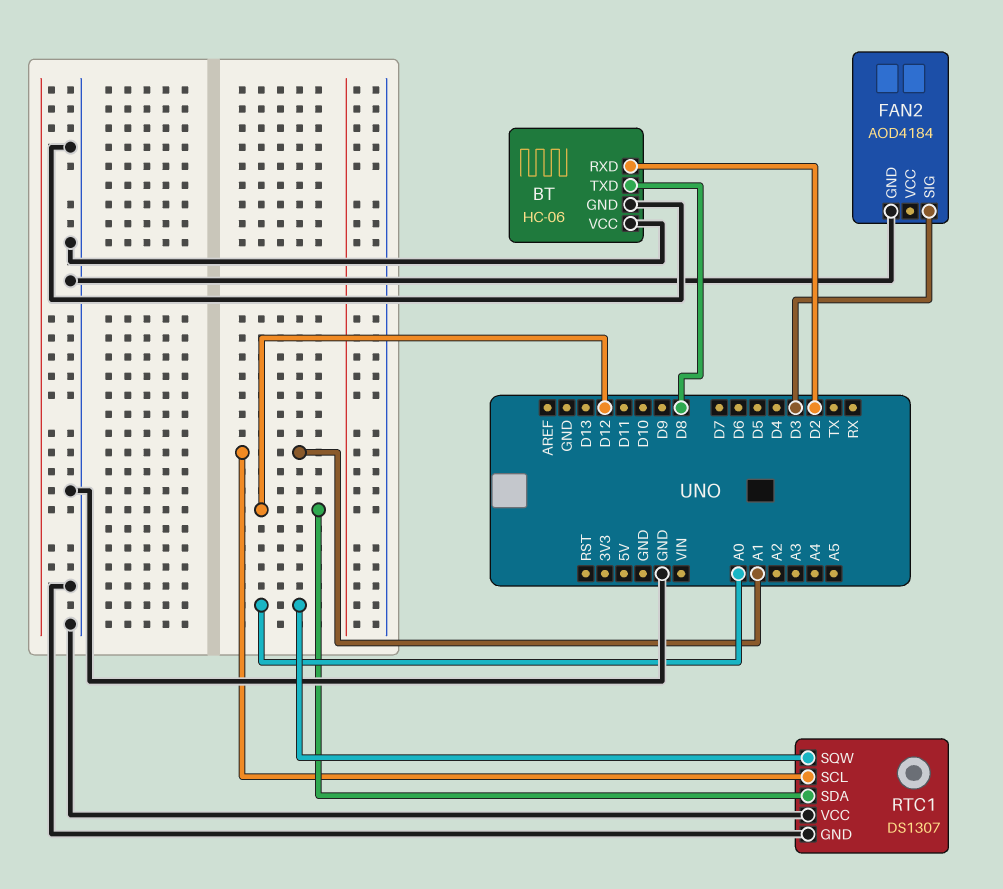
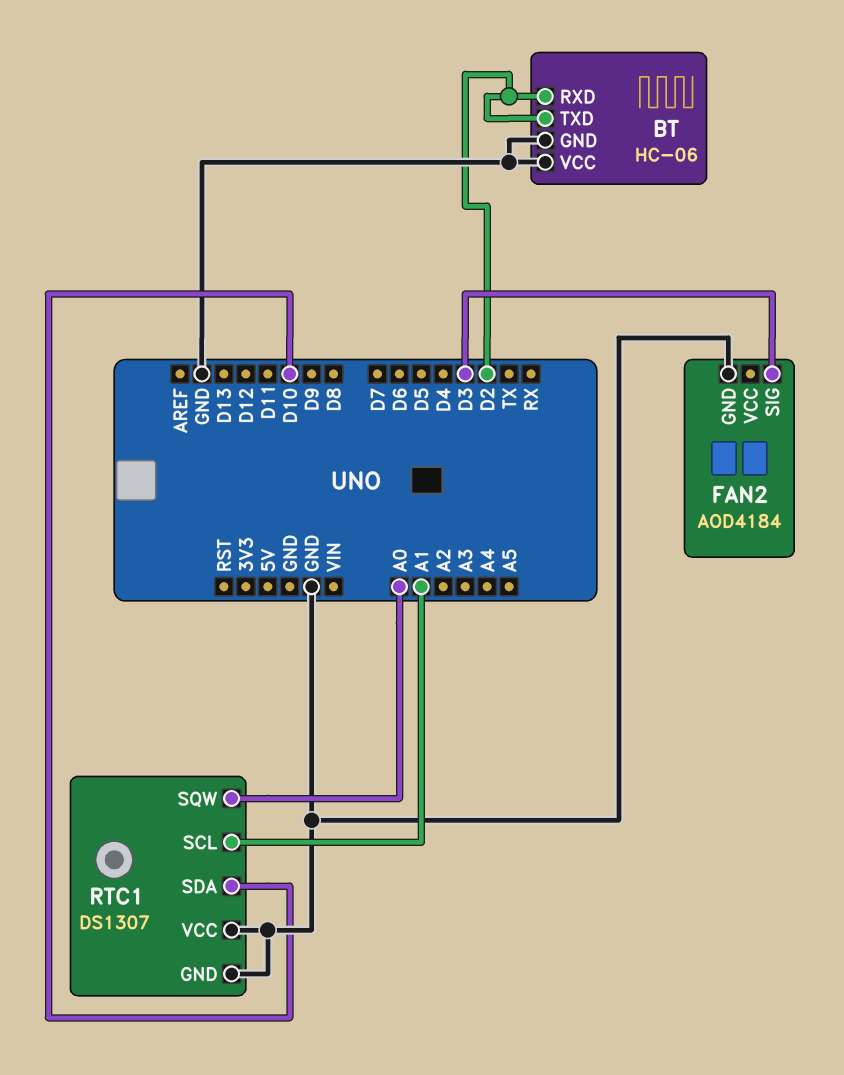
BT pin TXD: D8 -> D2
RTC1 pin SDA: D12 -> D10

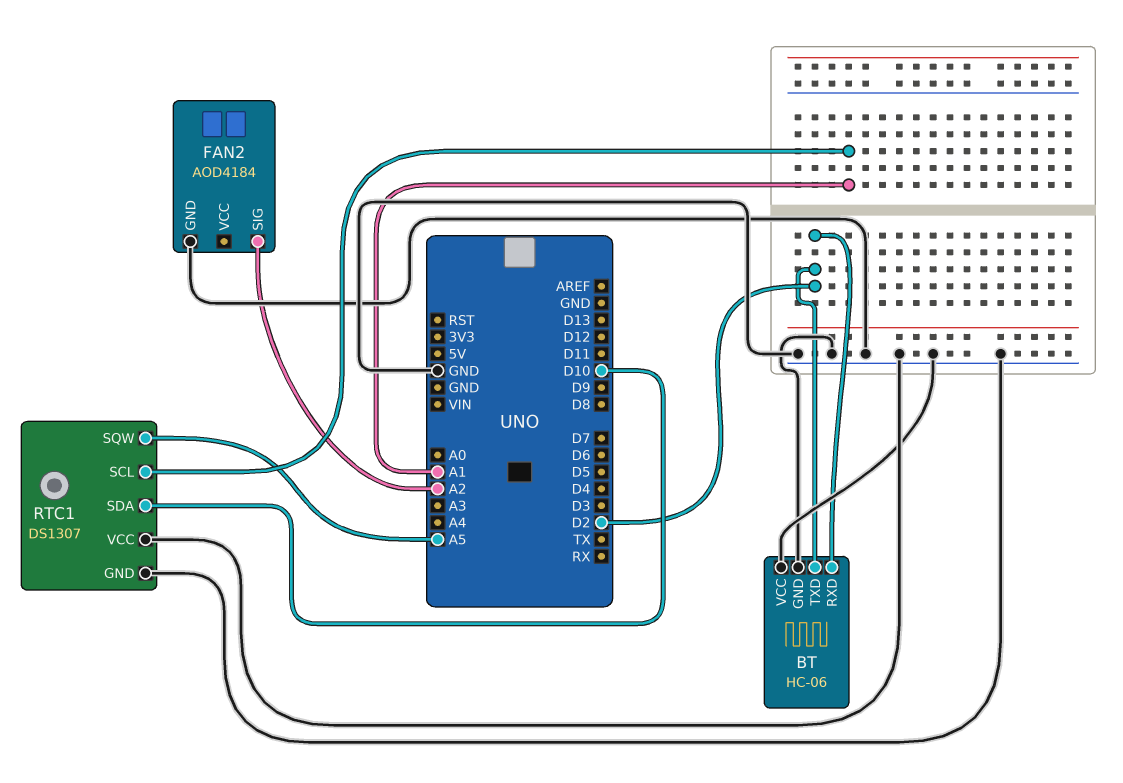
FAN2 pin SIG: D3 -> A2
RTC1 pin SQW: A0 -> A5

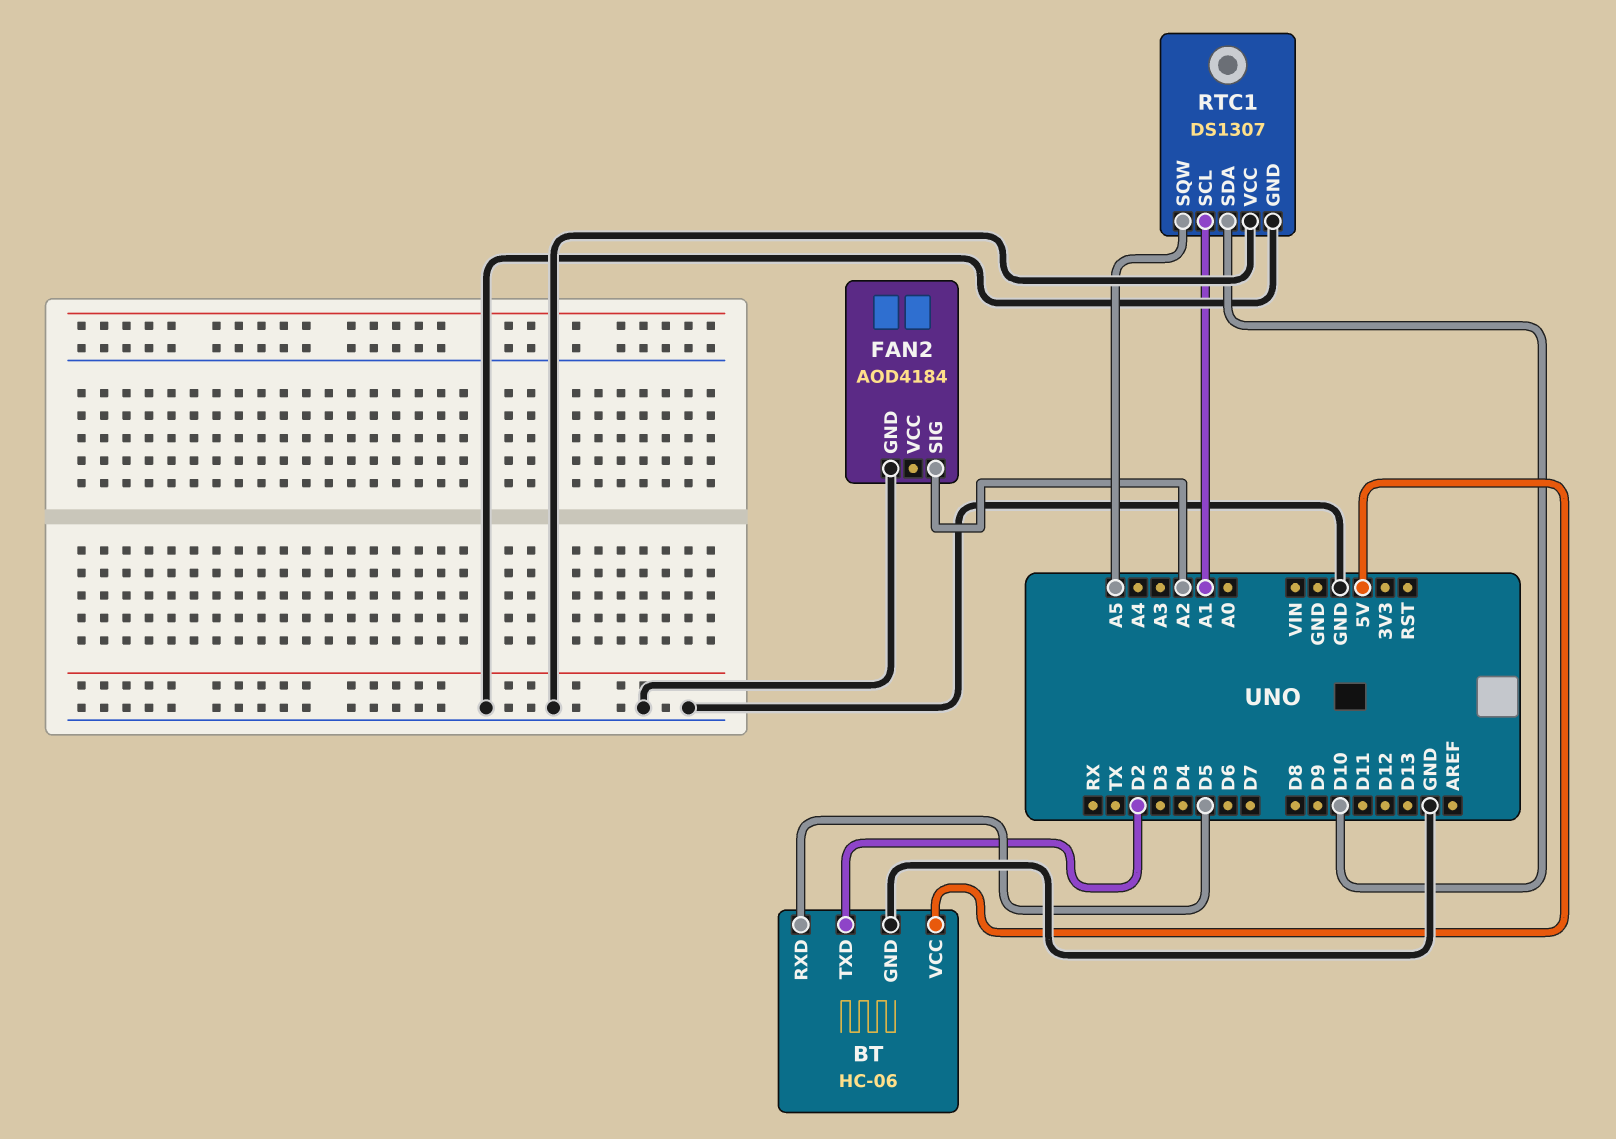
BT pin RXD: D2 -> D5
BT pin VCC: GND -> 5V

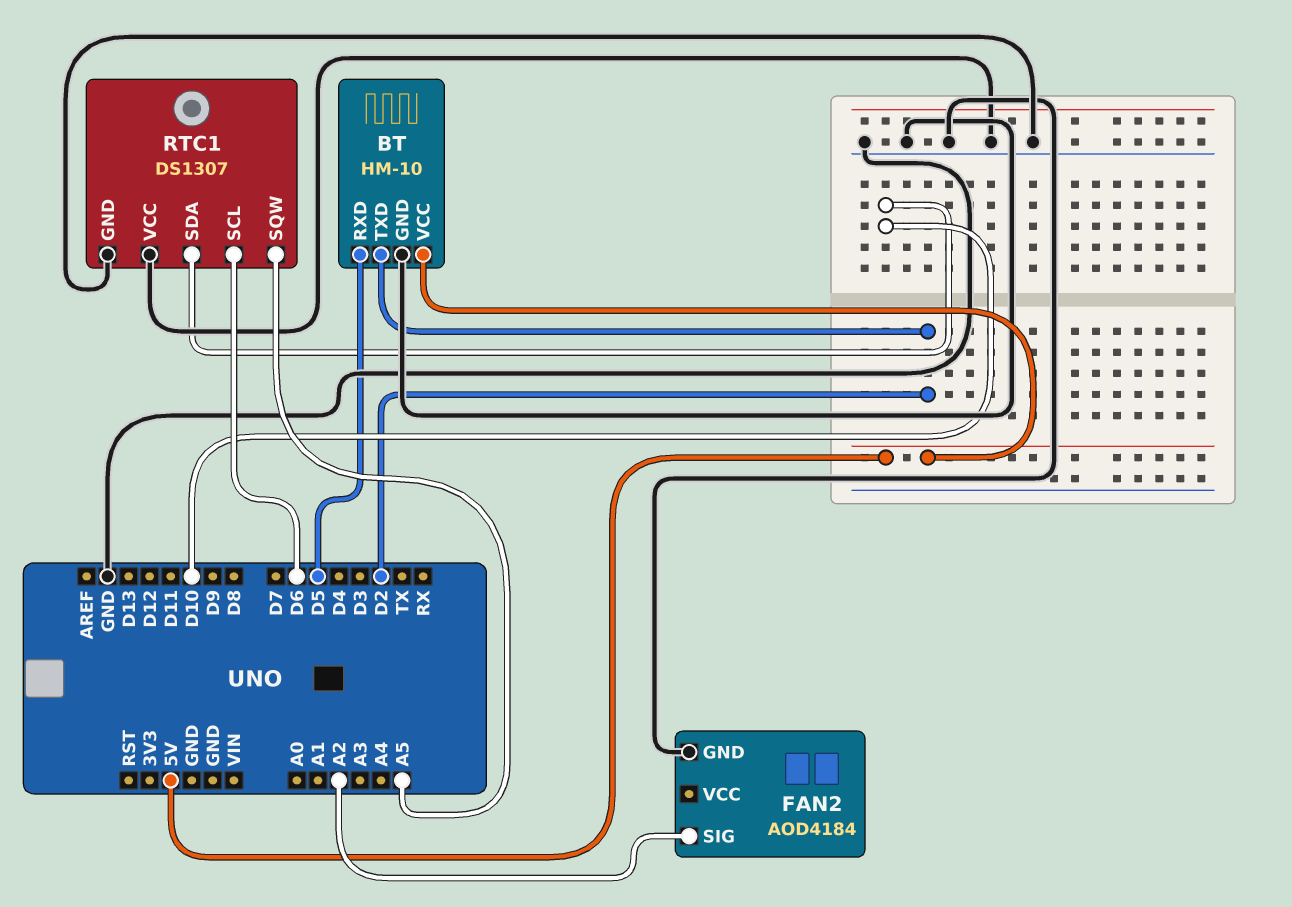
BT: HC-06 -> HM-10
RTC1 pin SCL: A1 -> D6

